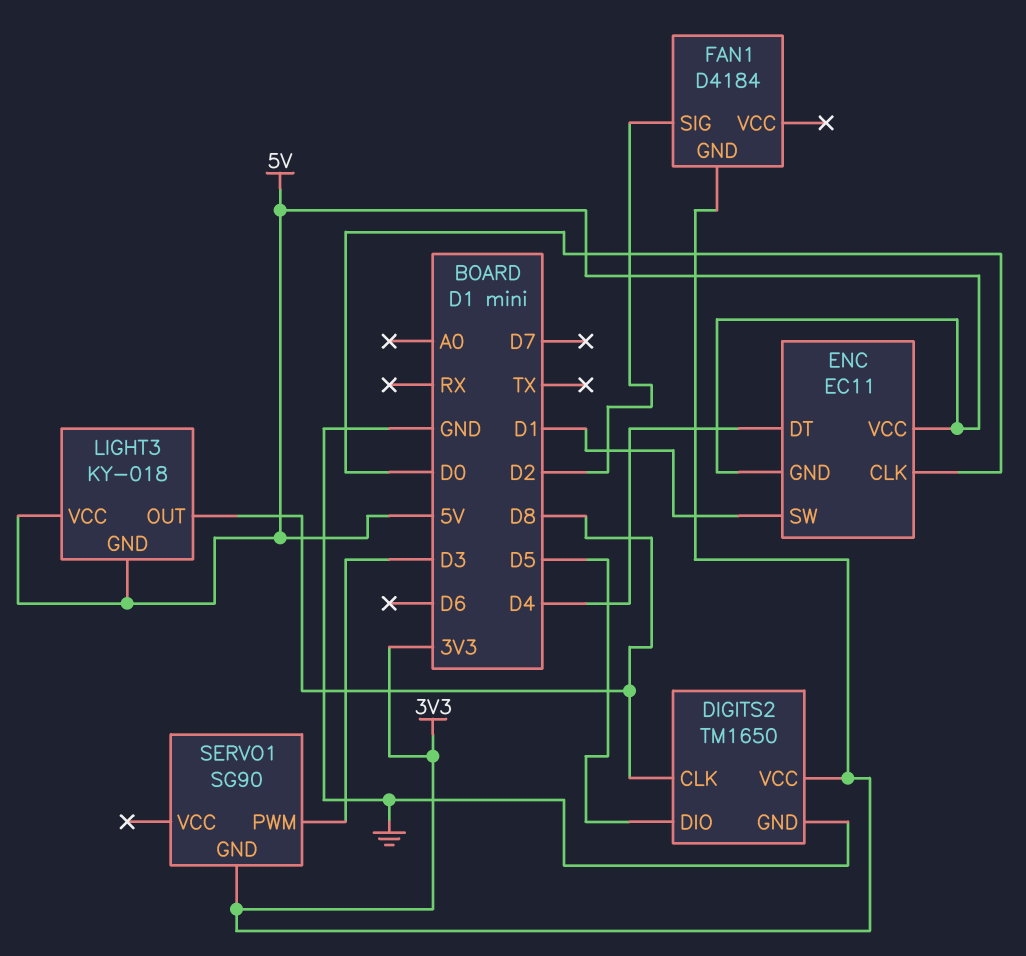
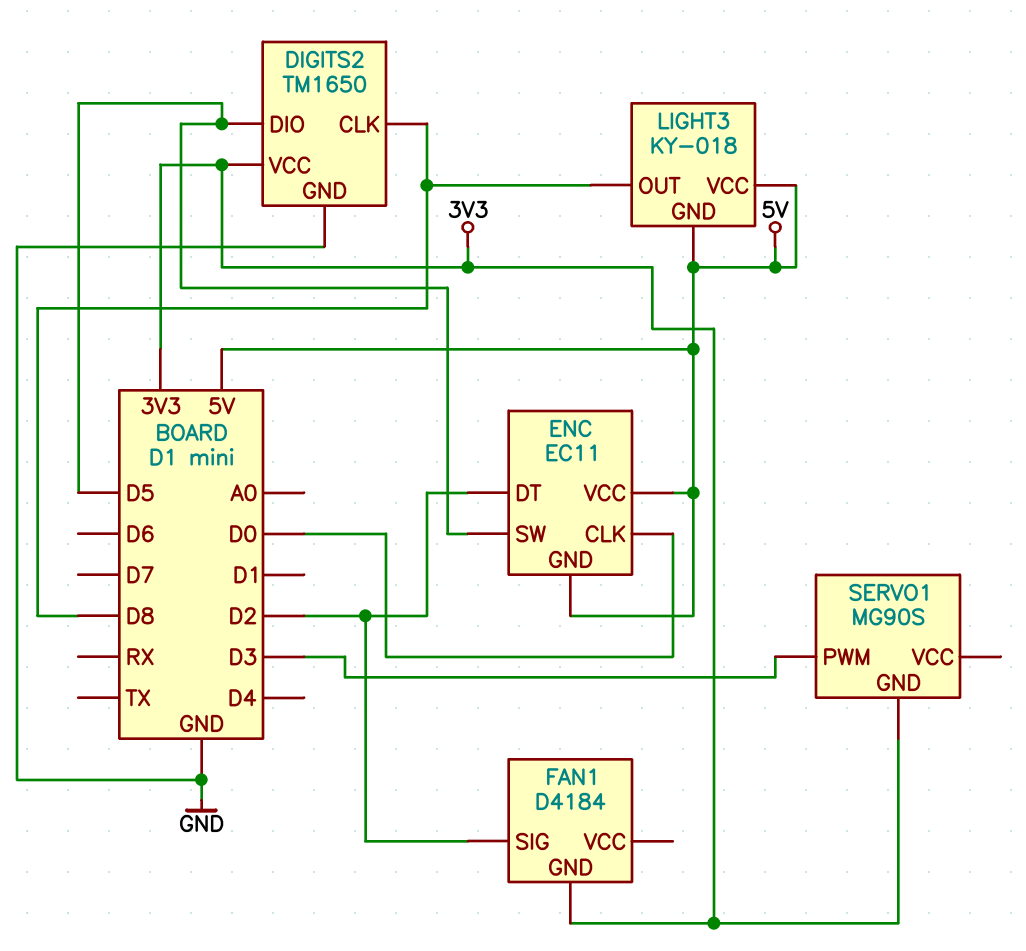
ENC pin DT: D4 -> D2
ENC pin SW: D1 -> D5
SERVO1: SG90 -> MG90S

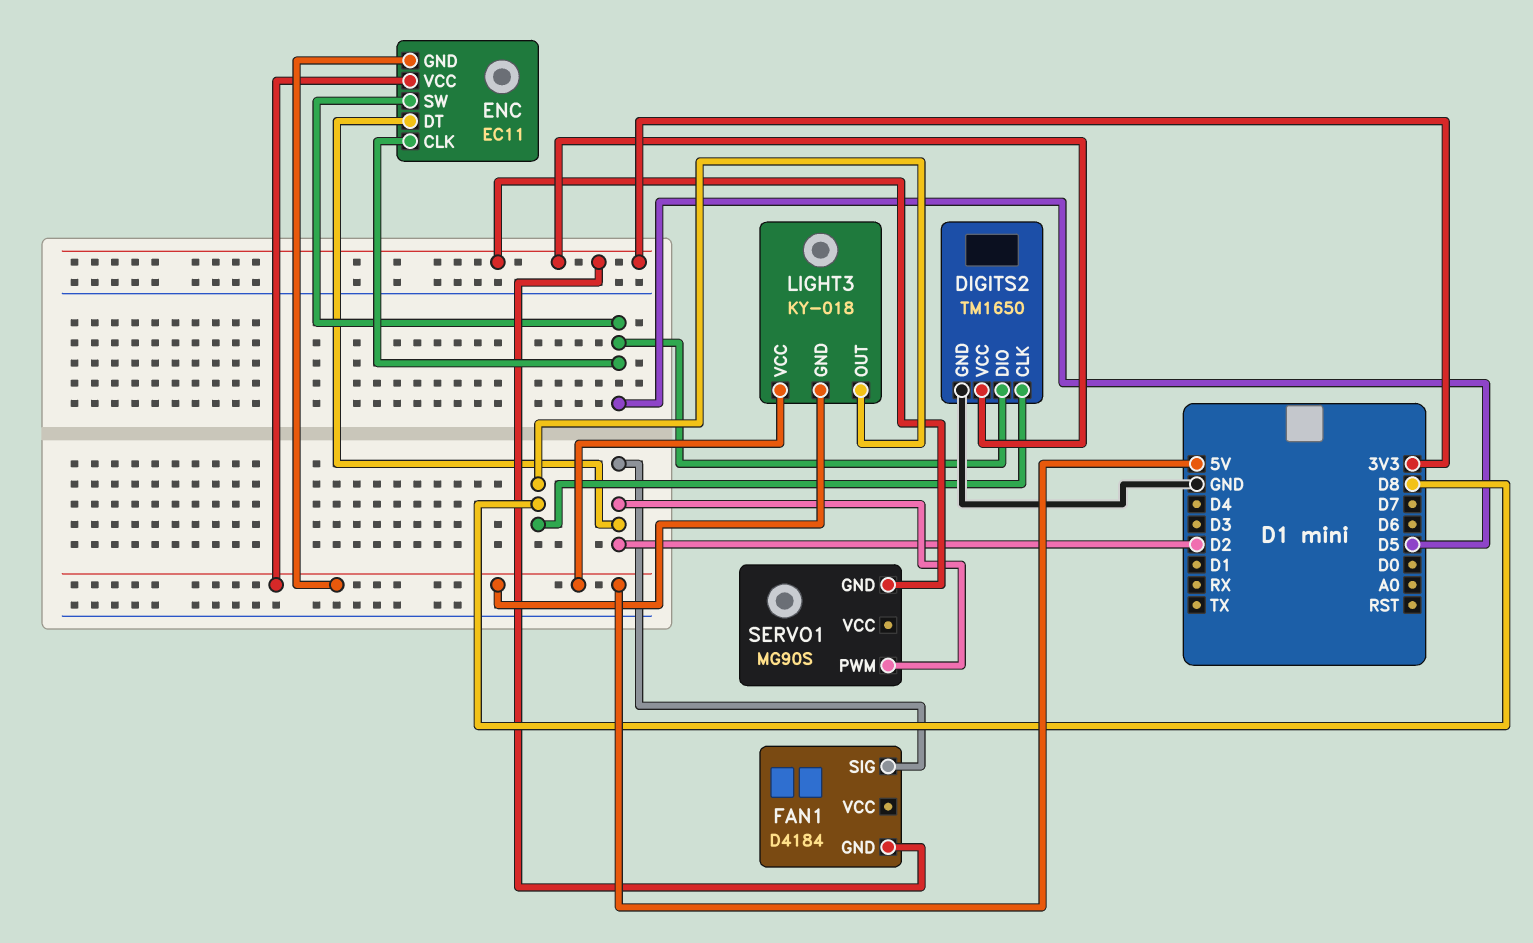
ENC pin CLK: D0 -> D5
SERVO1 pin PWM: D3 -> D2

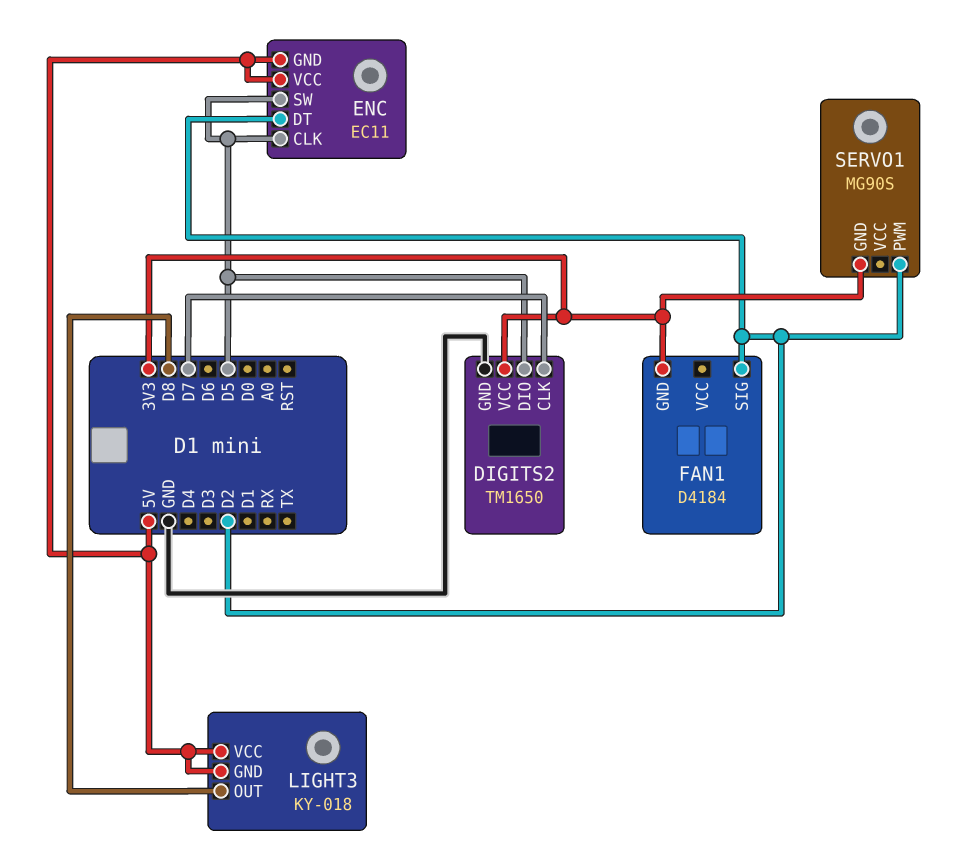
DIGITS2 pin CLK: D8 -> D7

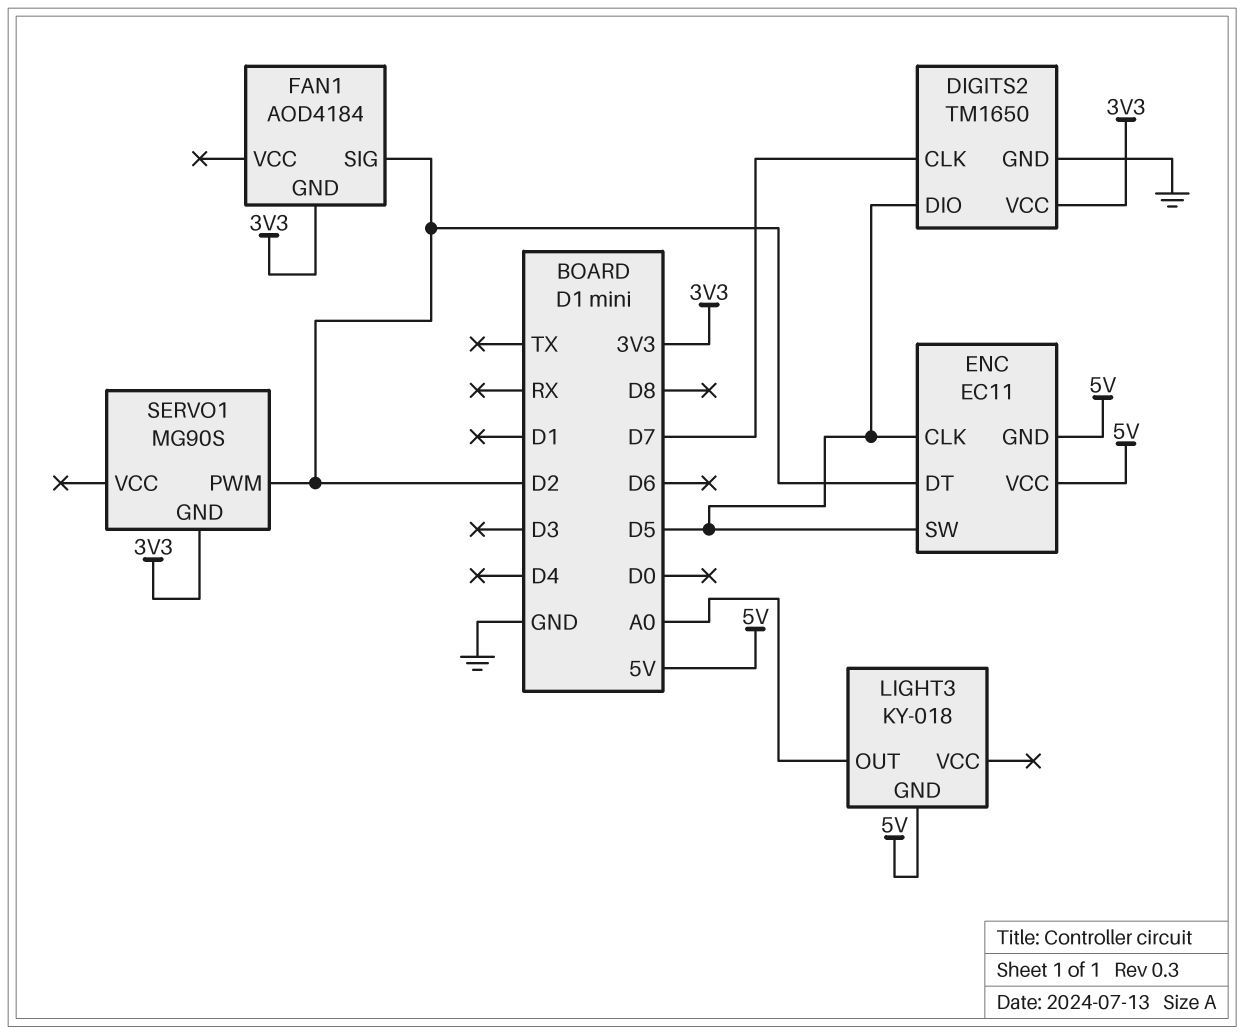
FAN1: D4184 -> AOD4184
LIGHT3 pin OUT: D8 -> A0
LIGHT3 pin VCC: 5V -> none

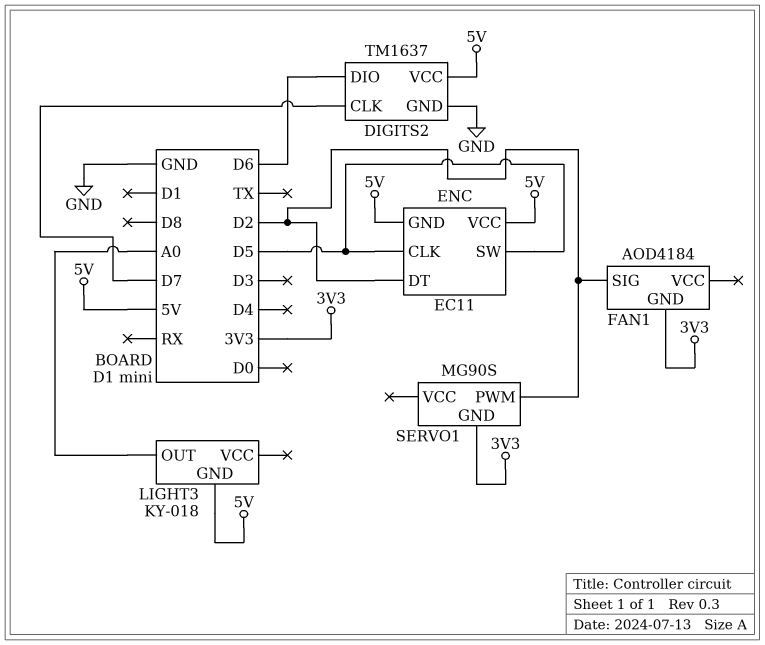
DIGITS2: TM1650 -> TM1637
DIGITS2 pin DIO: D5 -> D6
DIGITS2 pin VCC: 3V3 -> 5V

